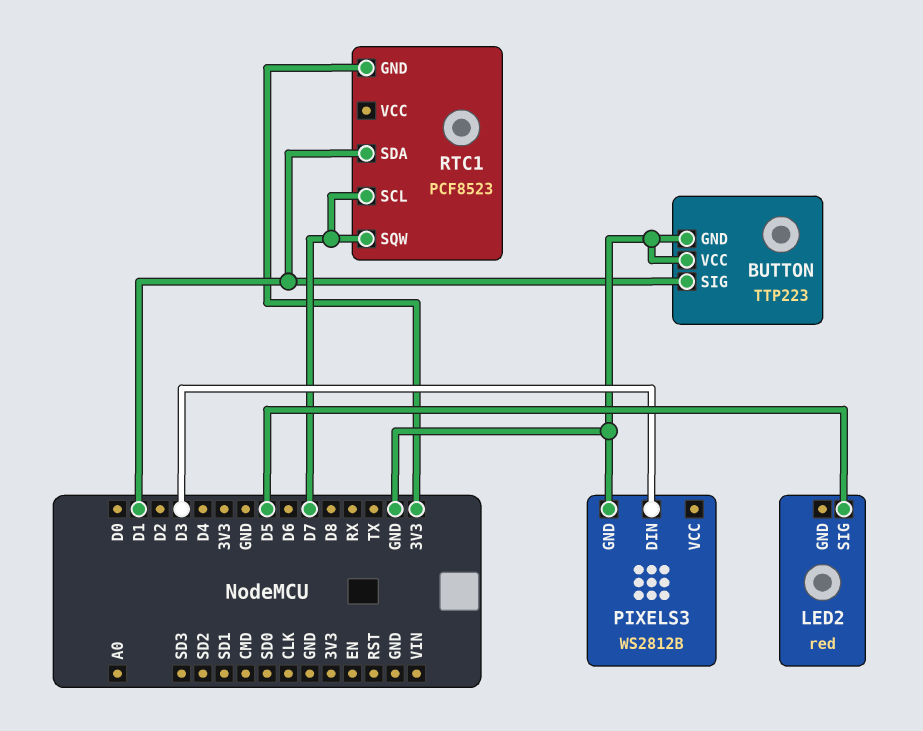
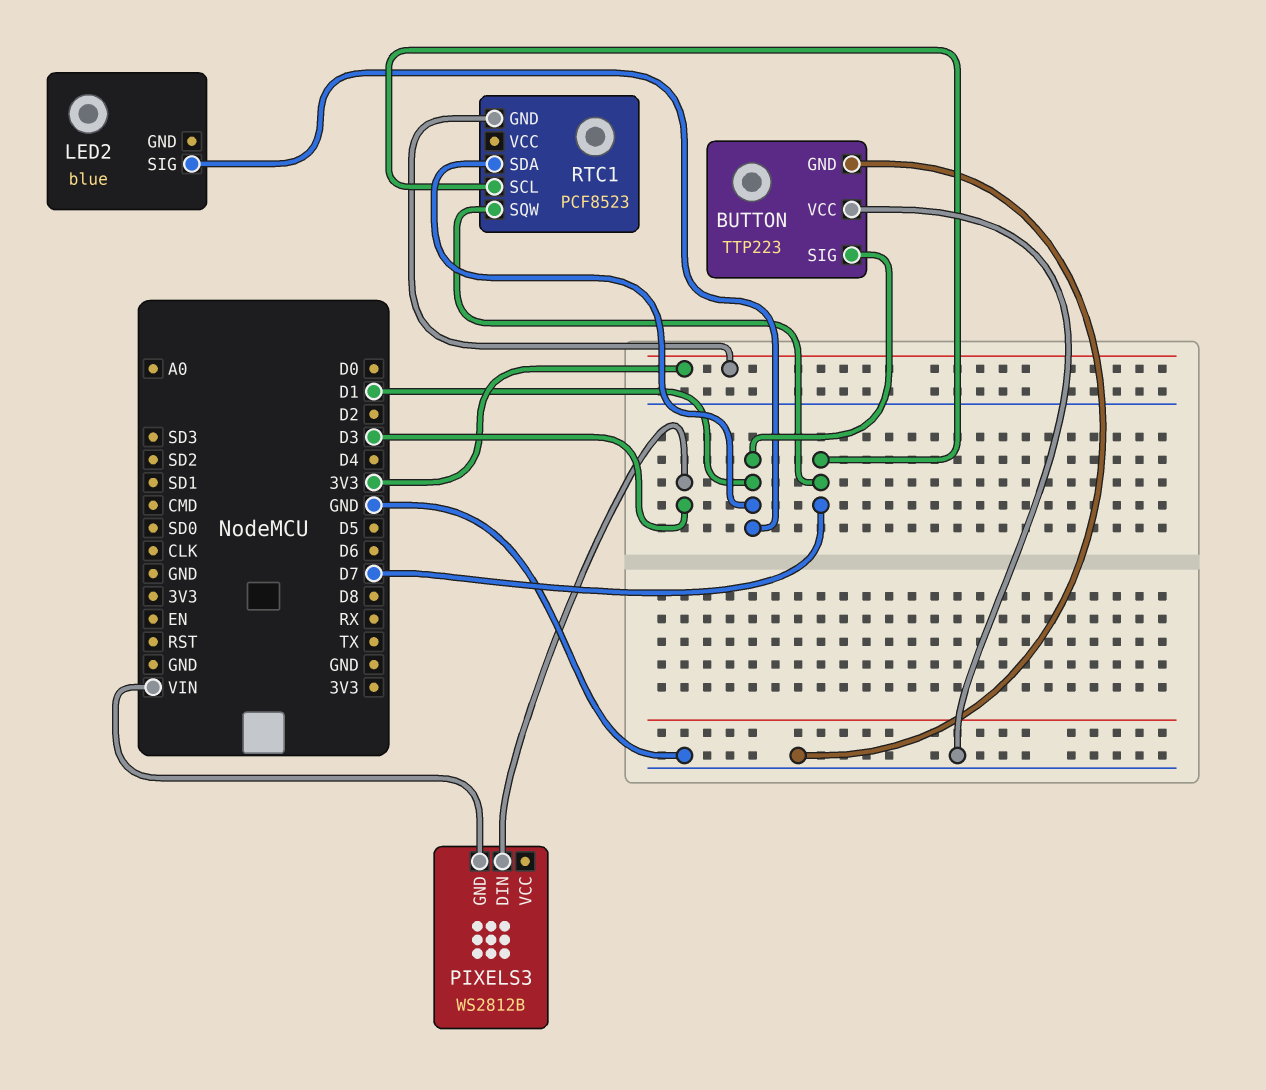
LED2: red -> blue
LED2 pin SIG: D5 -> D1
PIXELS3 pin GND: GND -> VIN

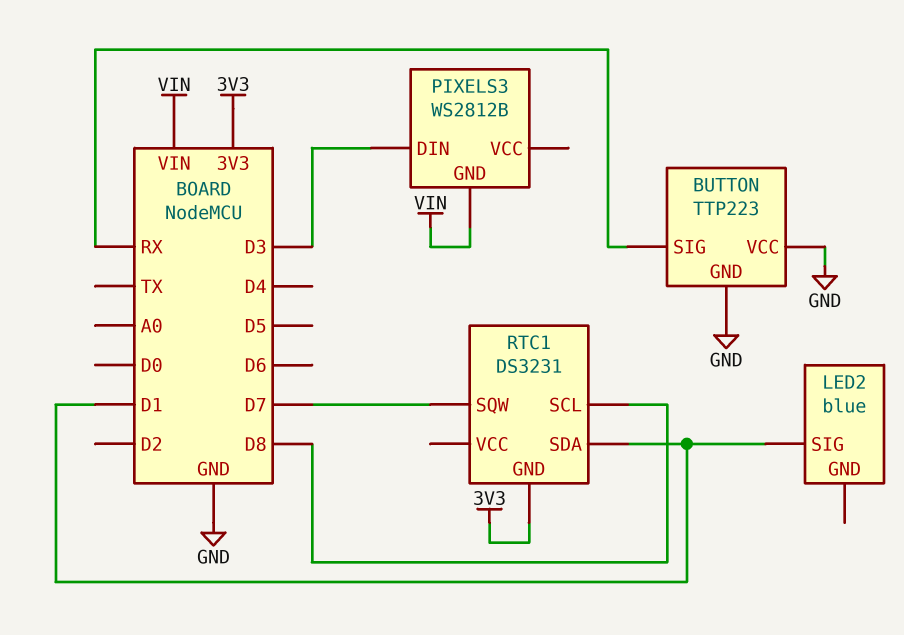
BUTTON pin SIG: D1 -> RX
RTC1: PCF8523 -> DS3231
RTC1 pin SCL: D7 -> D8

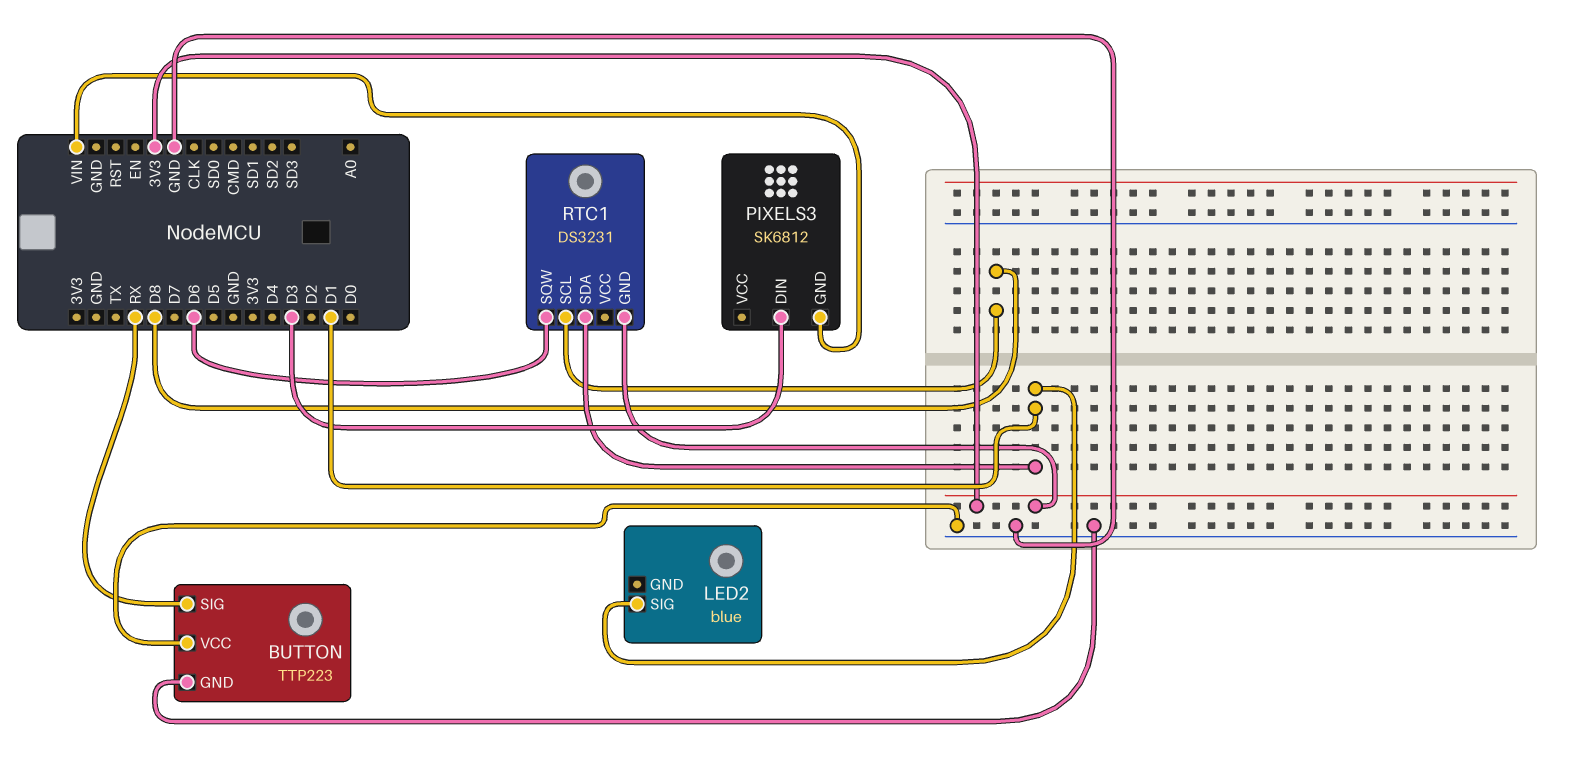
PIXELS3: WS2812B -> SK6812
RTC1 pin SQW: D7 -> D6

